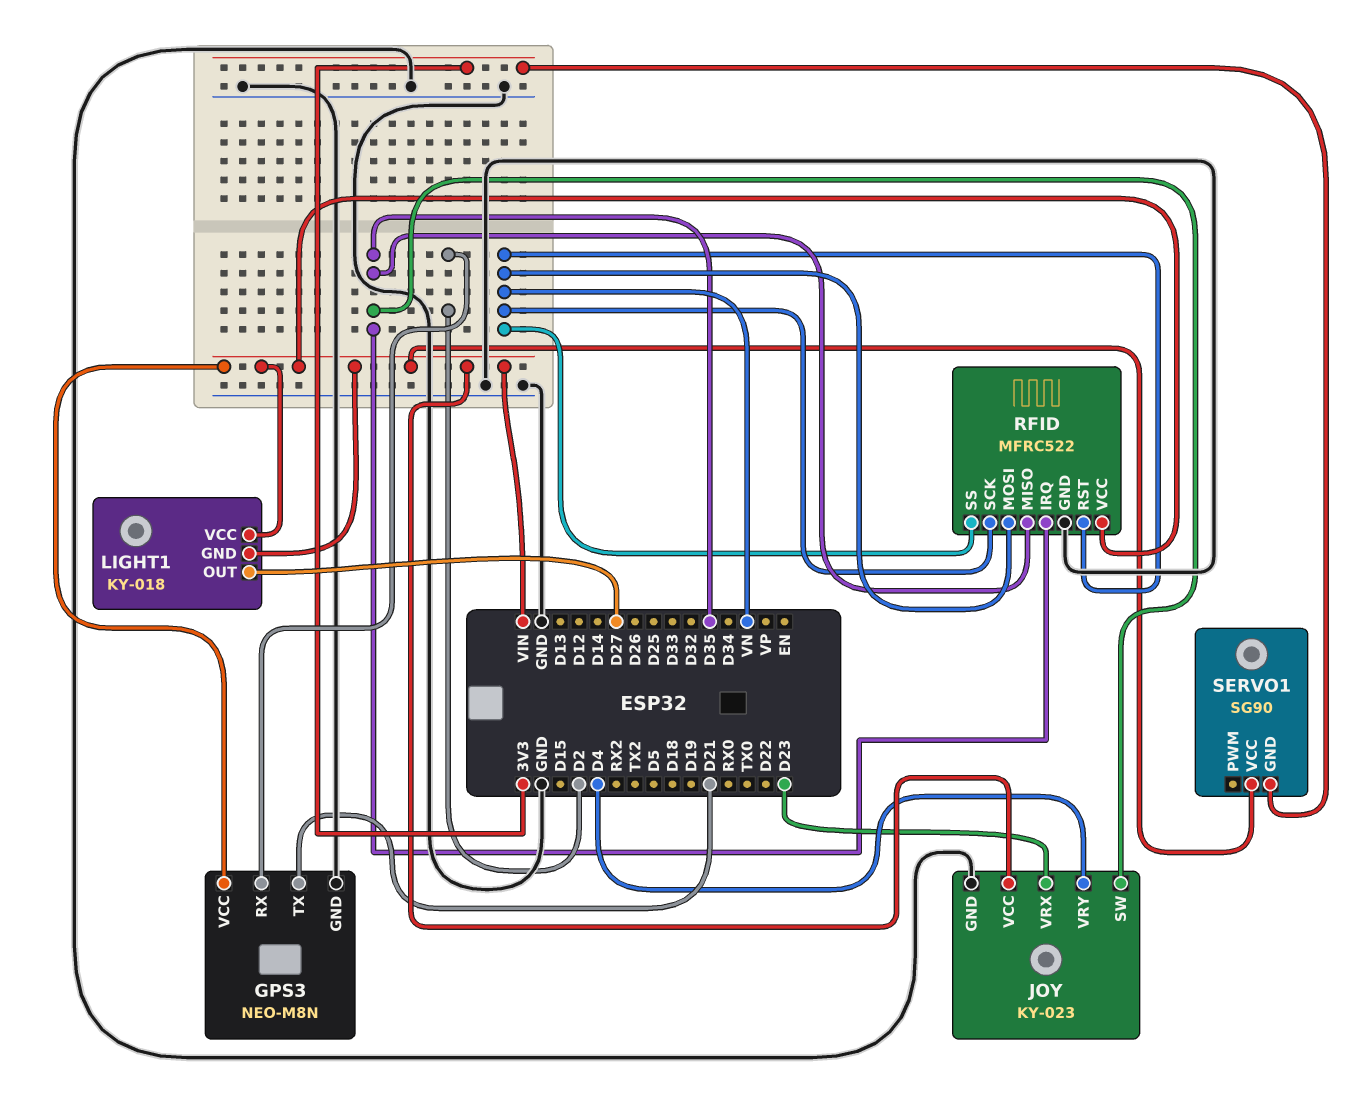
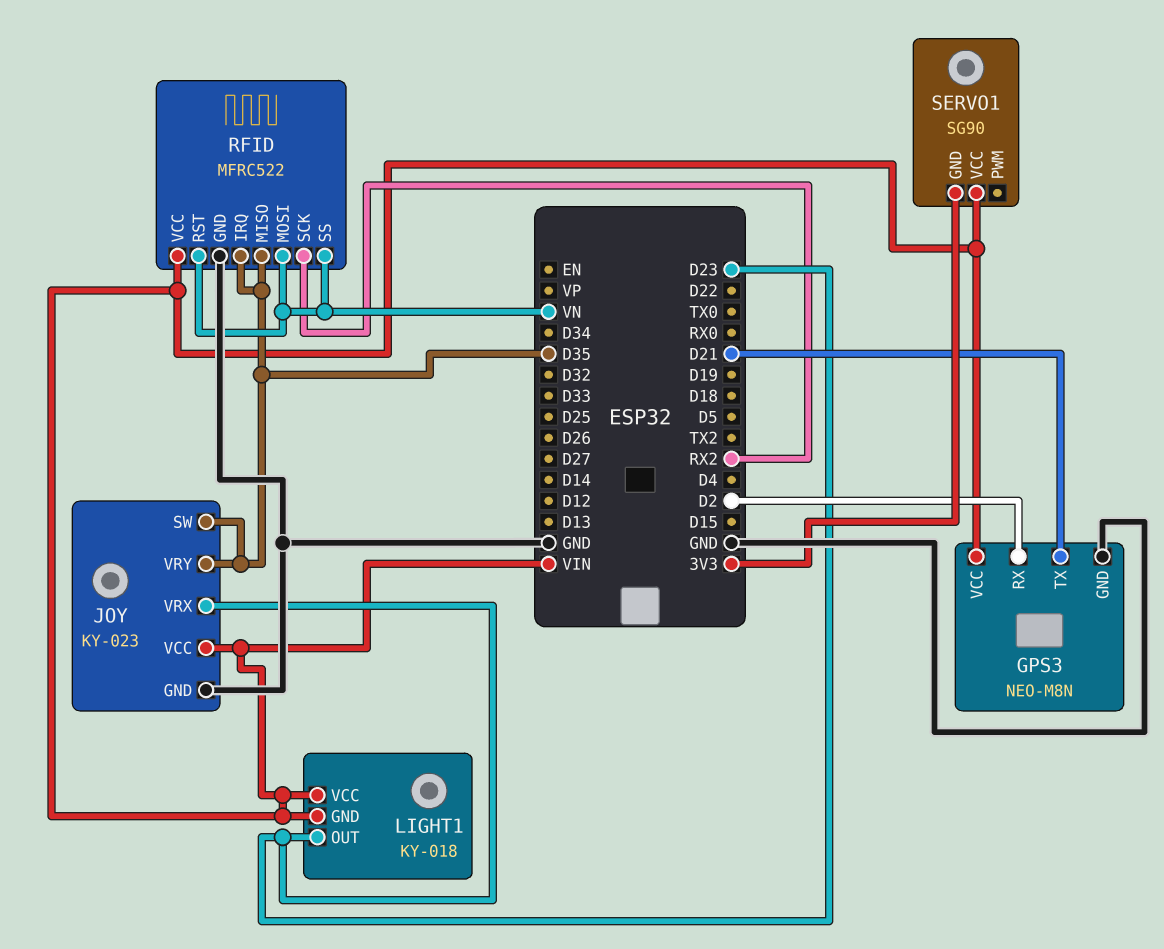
JOY pin VRY: D4 -> D35
LIGHT1 pin OUT: D27 -> D23
RFID pin SCK: VN -> RX2

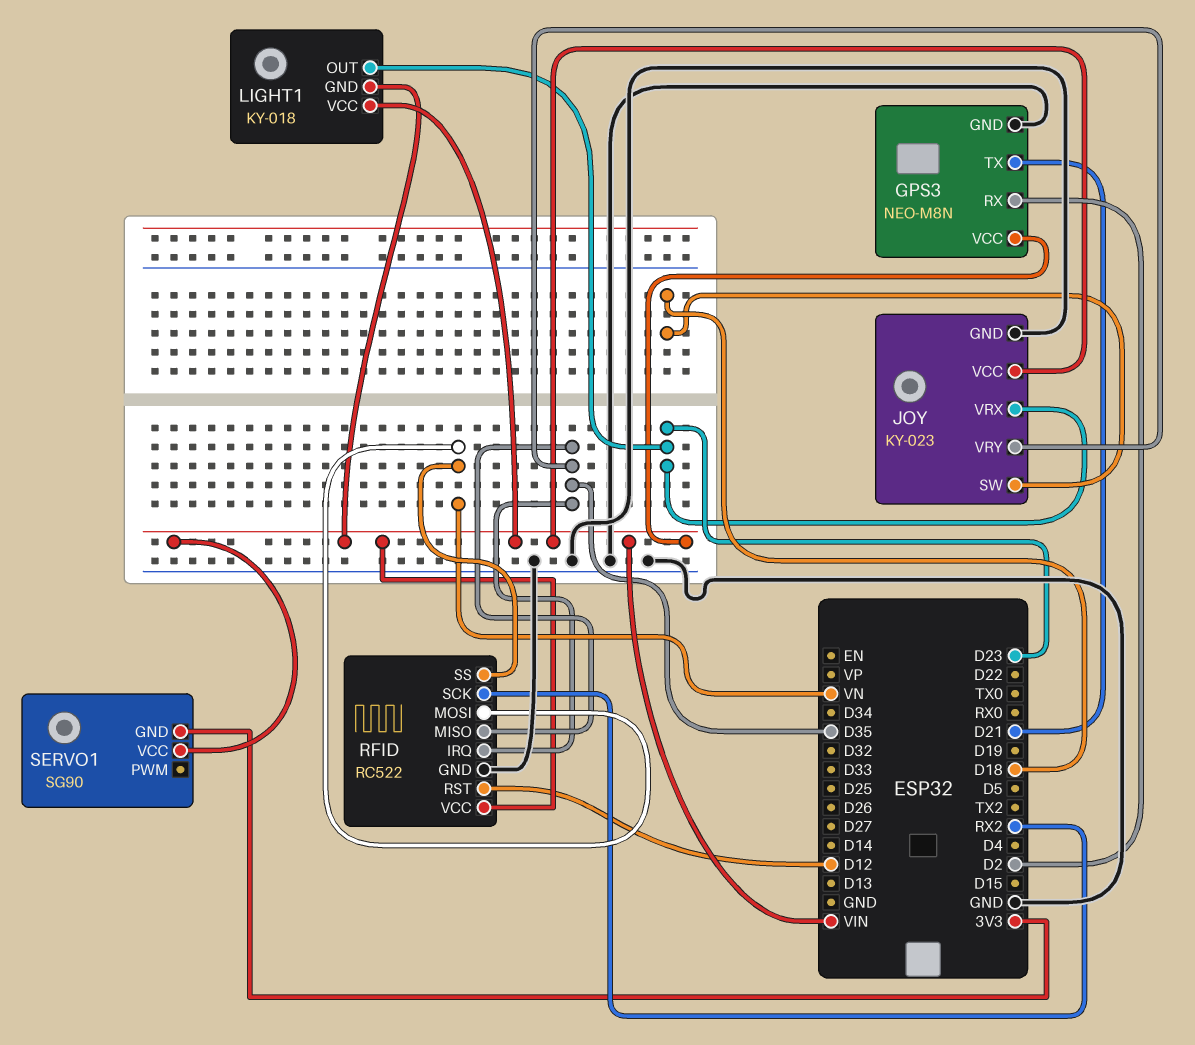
JOY pin SW: D35 -> D18
RFID: MFRC522 -> RC522
RFID pin RST: VN -> D12

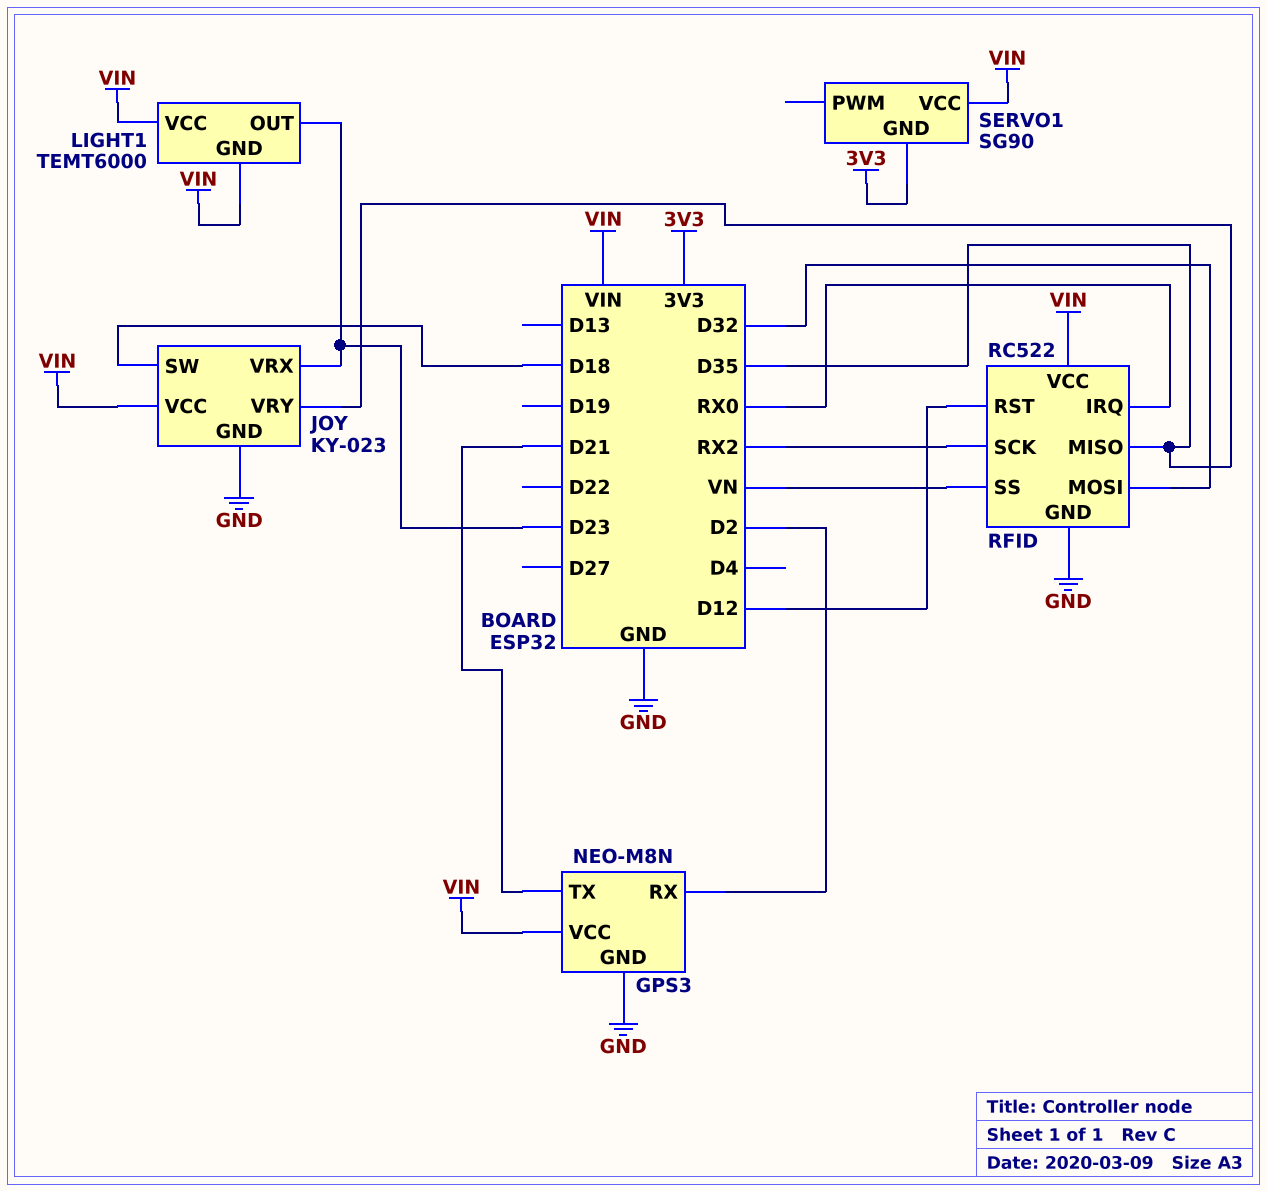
LIGHT1: KY-018 -> TEMT6000
RFID pin IRQ: D35 -> RX0
RFID pin MOSI: VN -> D32

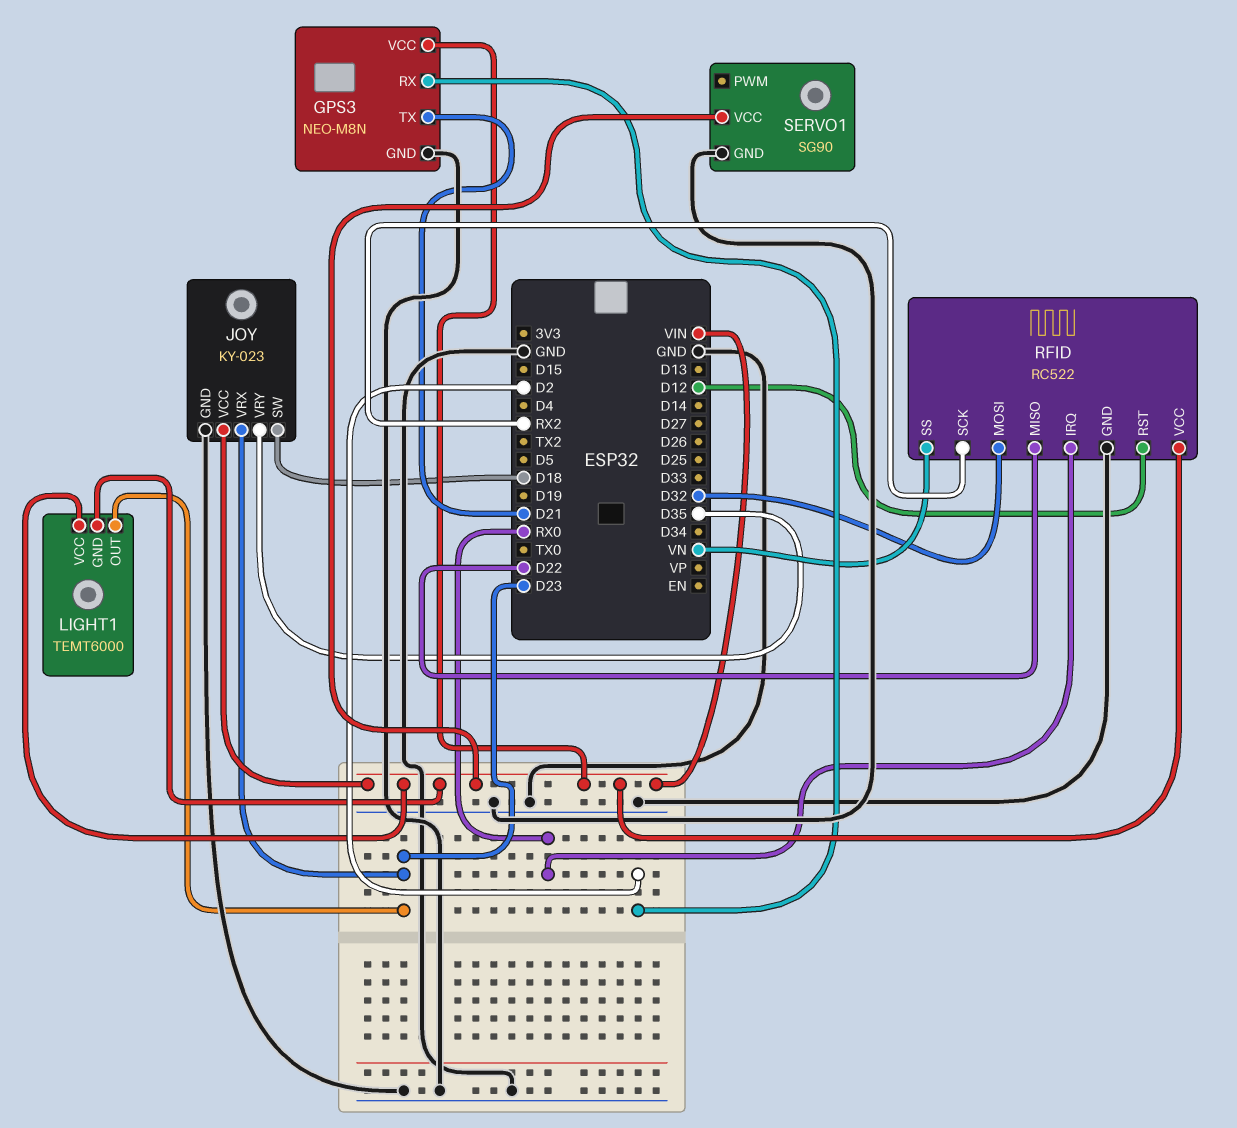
RFID pin MISO: D35 -> D22
SERVO1 pin GND: 3V3 -> GND

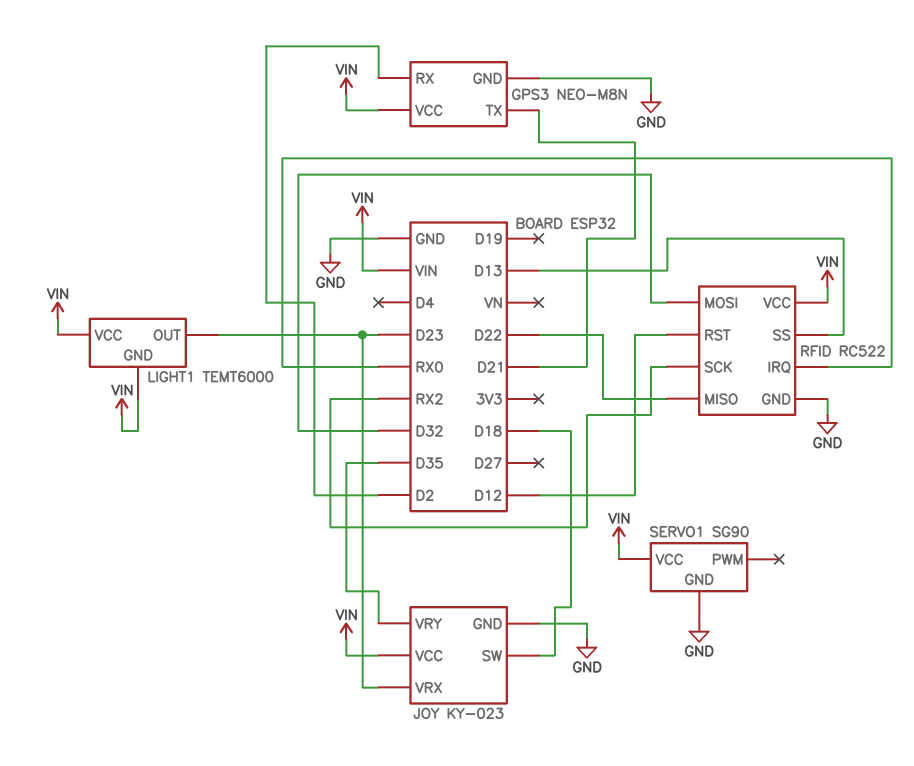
RFID pin SS: VN -> D13

